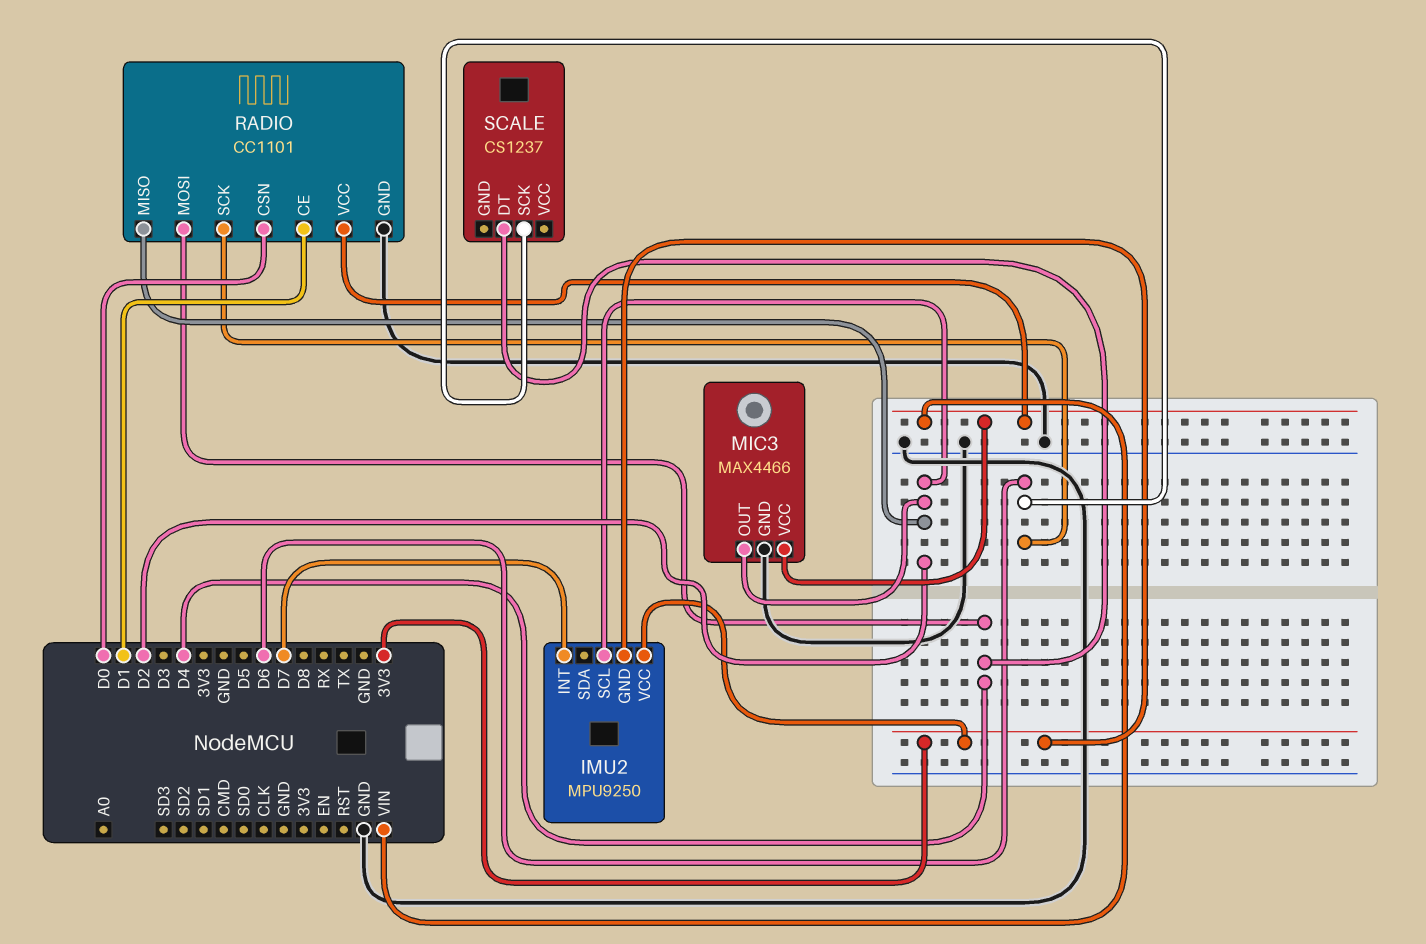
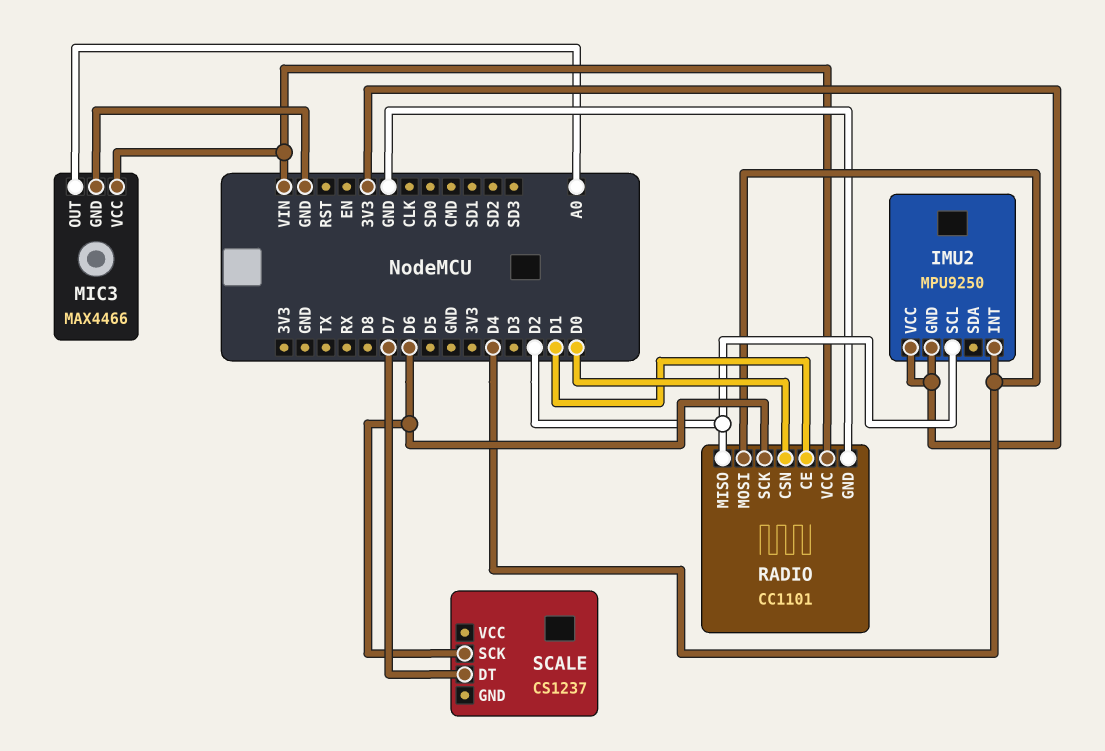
IMU2 pin INT: D7 -> D4
MIC3 pin OUT: D2 -> A0
SCALE pin DT: D4 -> D7

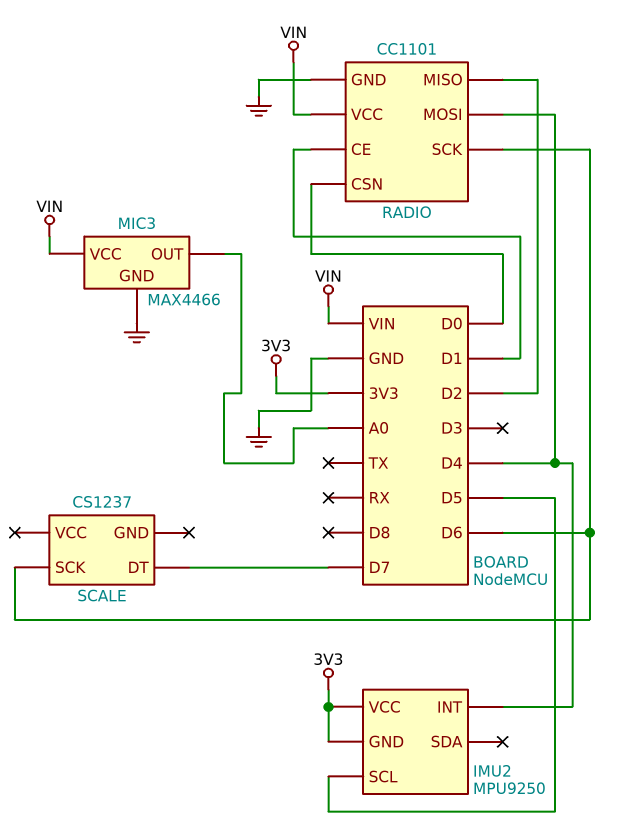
IMU2 pin SCL: D2 -> D5

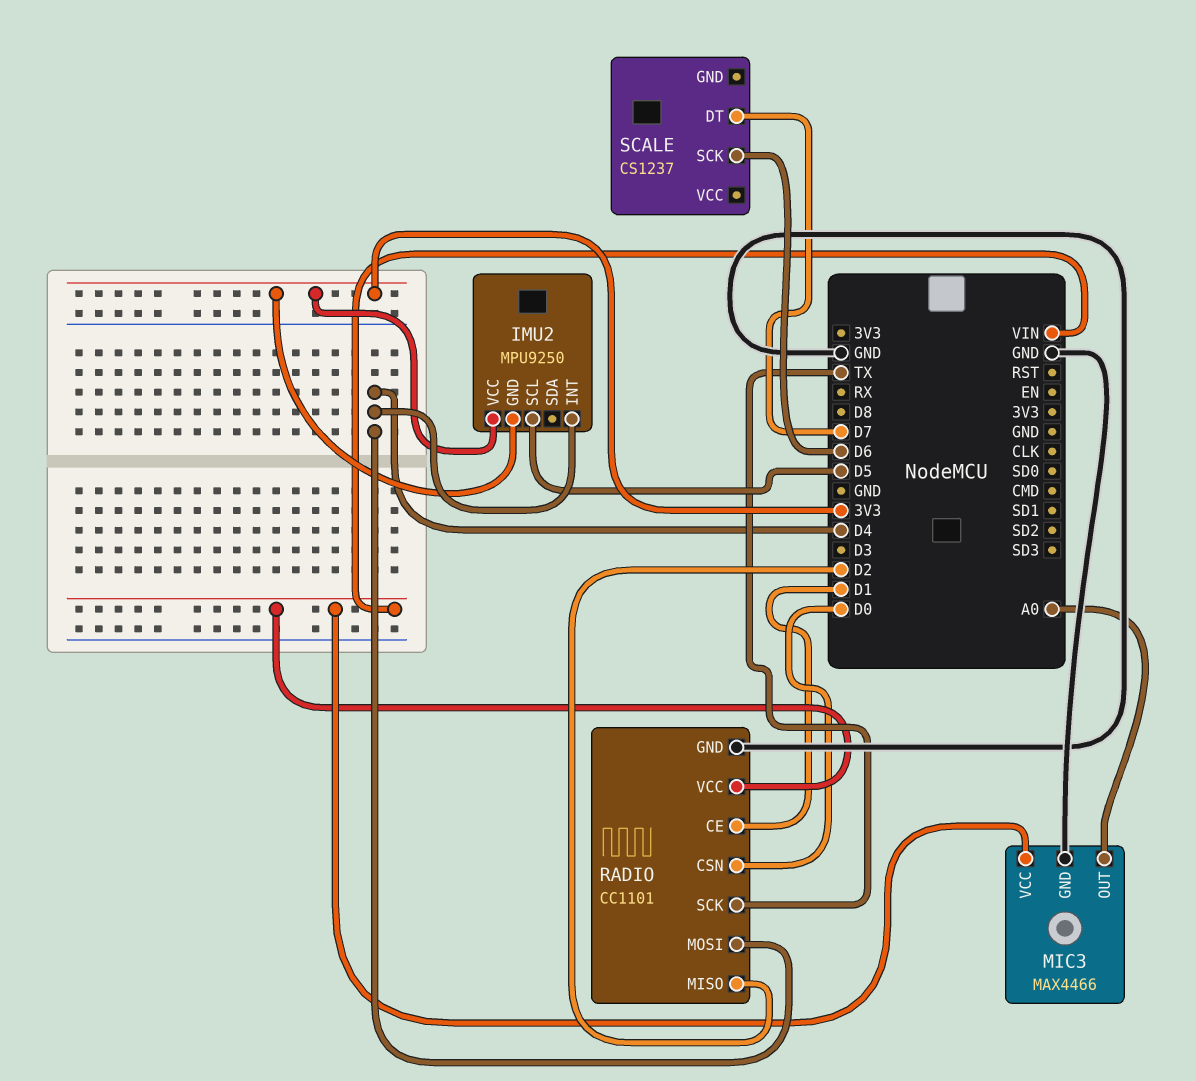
RADIO pin SCK: D6 -> TX

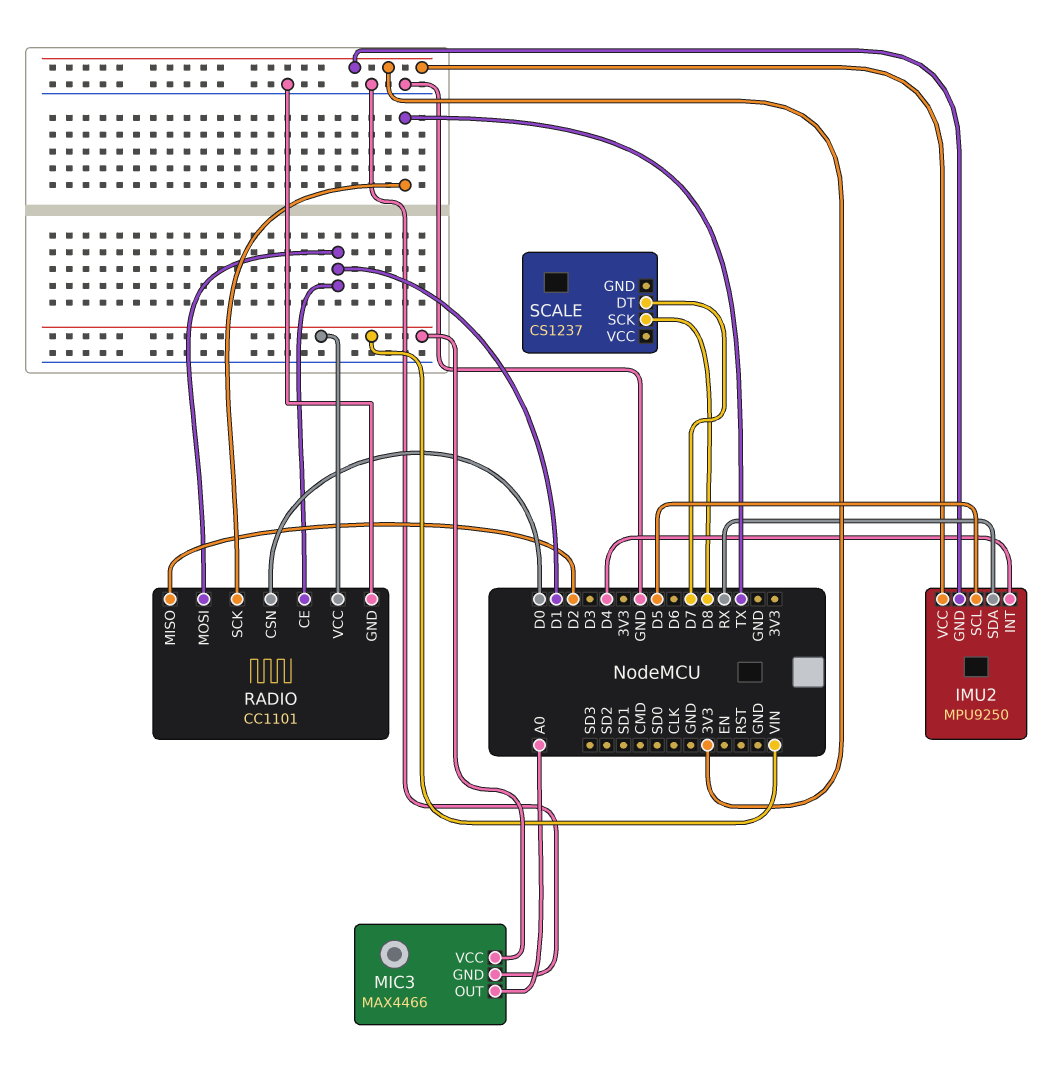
IMU2 pin SDA: none -> RX
RADIO pin MOSI: D4 -> D1
SCALE pin SCK: D6 -> D8

